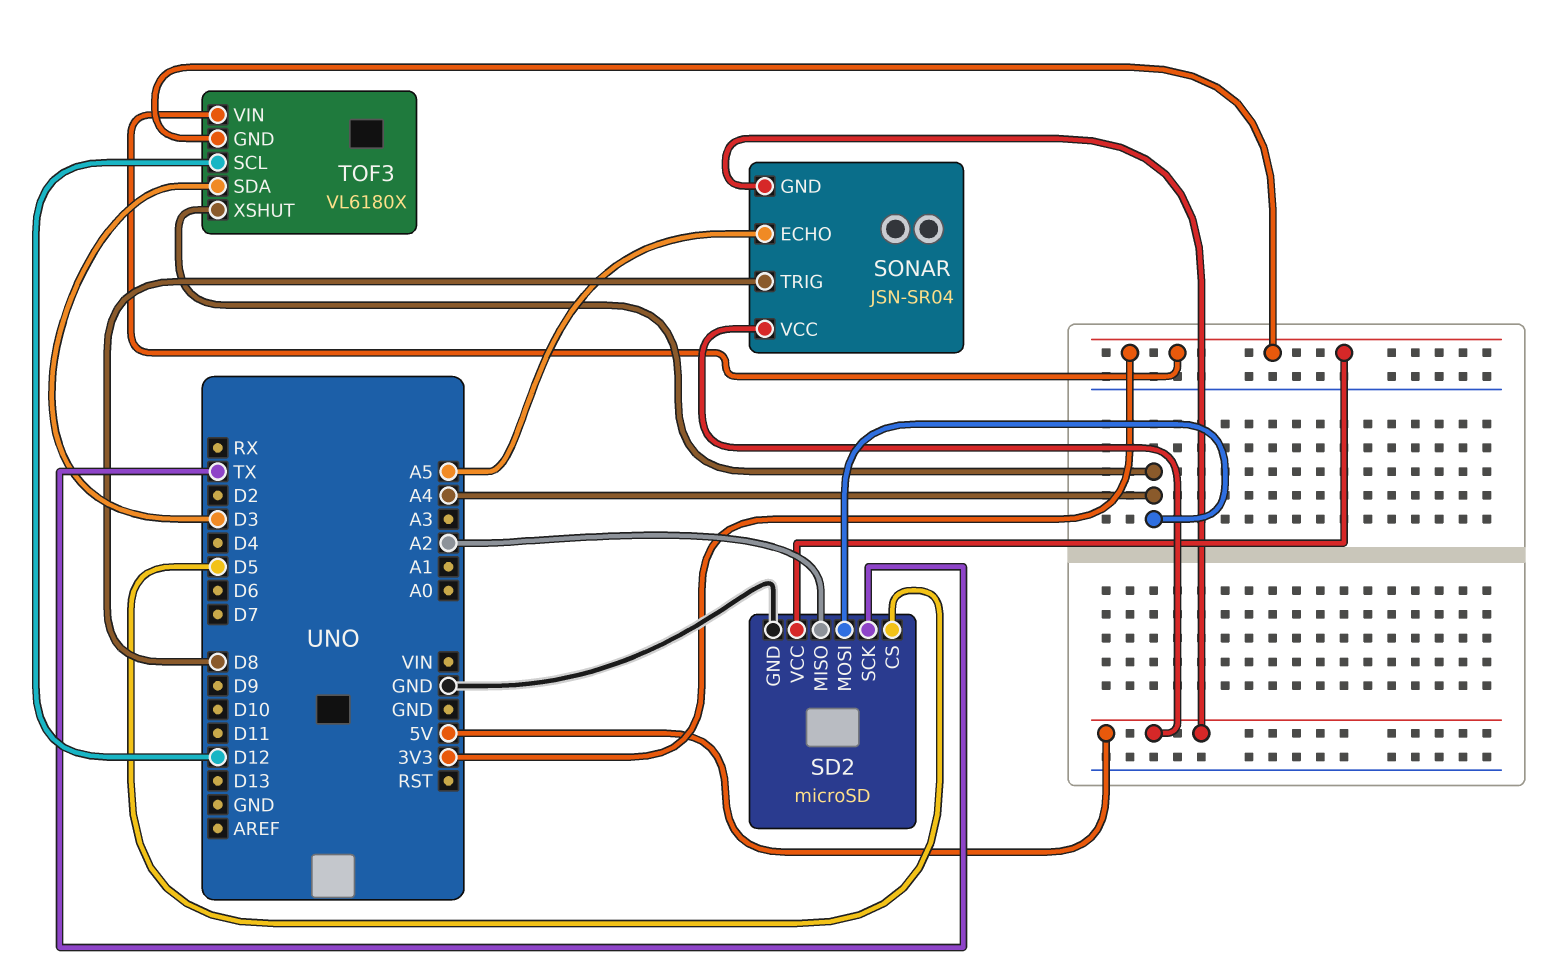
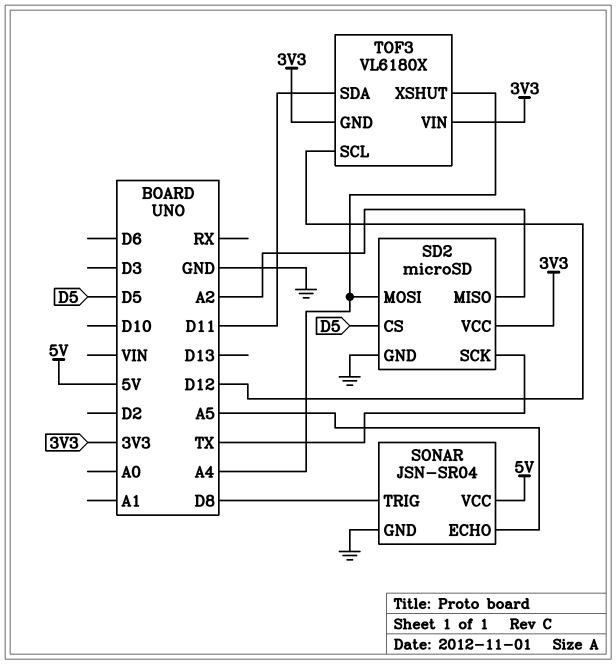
SONAR pin GND: 5V -> GND
TOF3 pin SDA: D3 -> D11

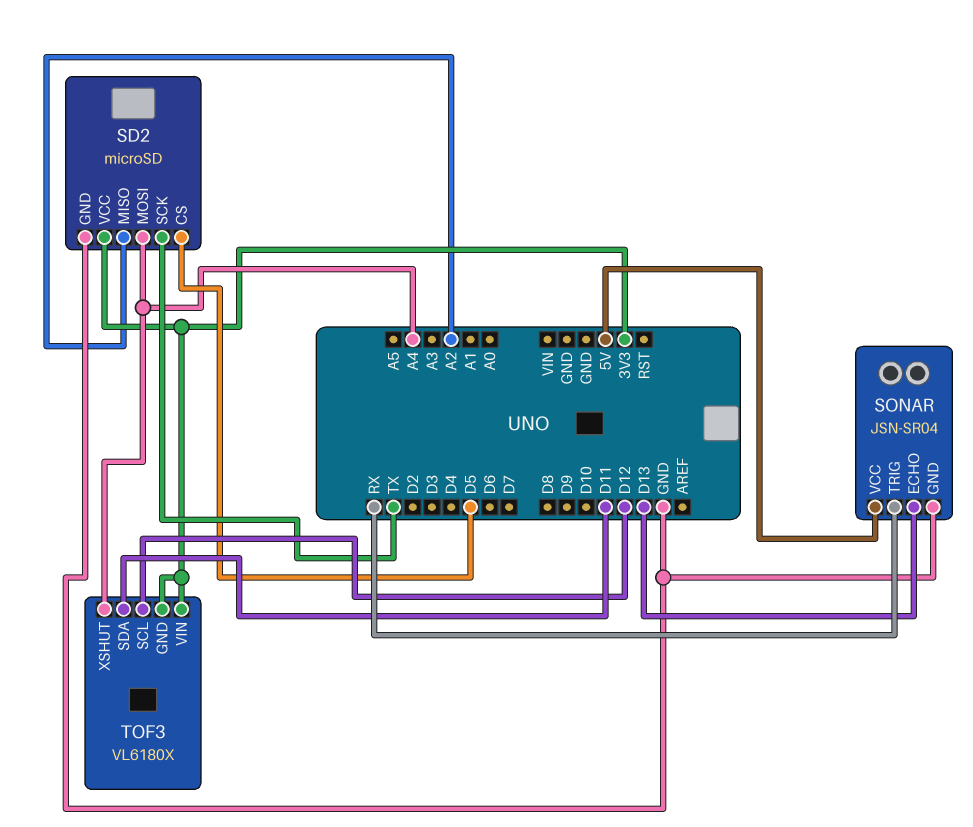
SONAR pin ECHO: A5 -> D13
SONAR pin TRIG: D8 -> RX

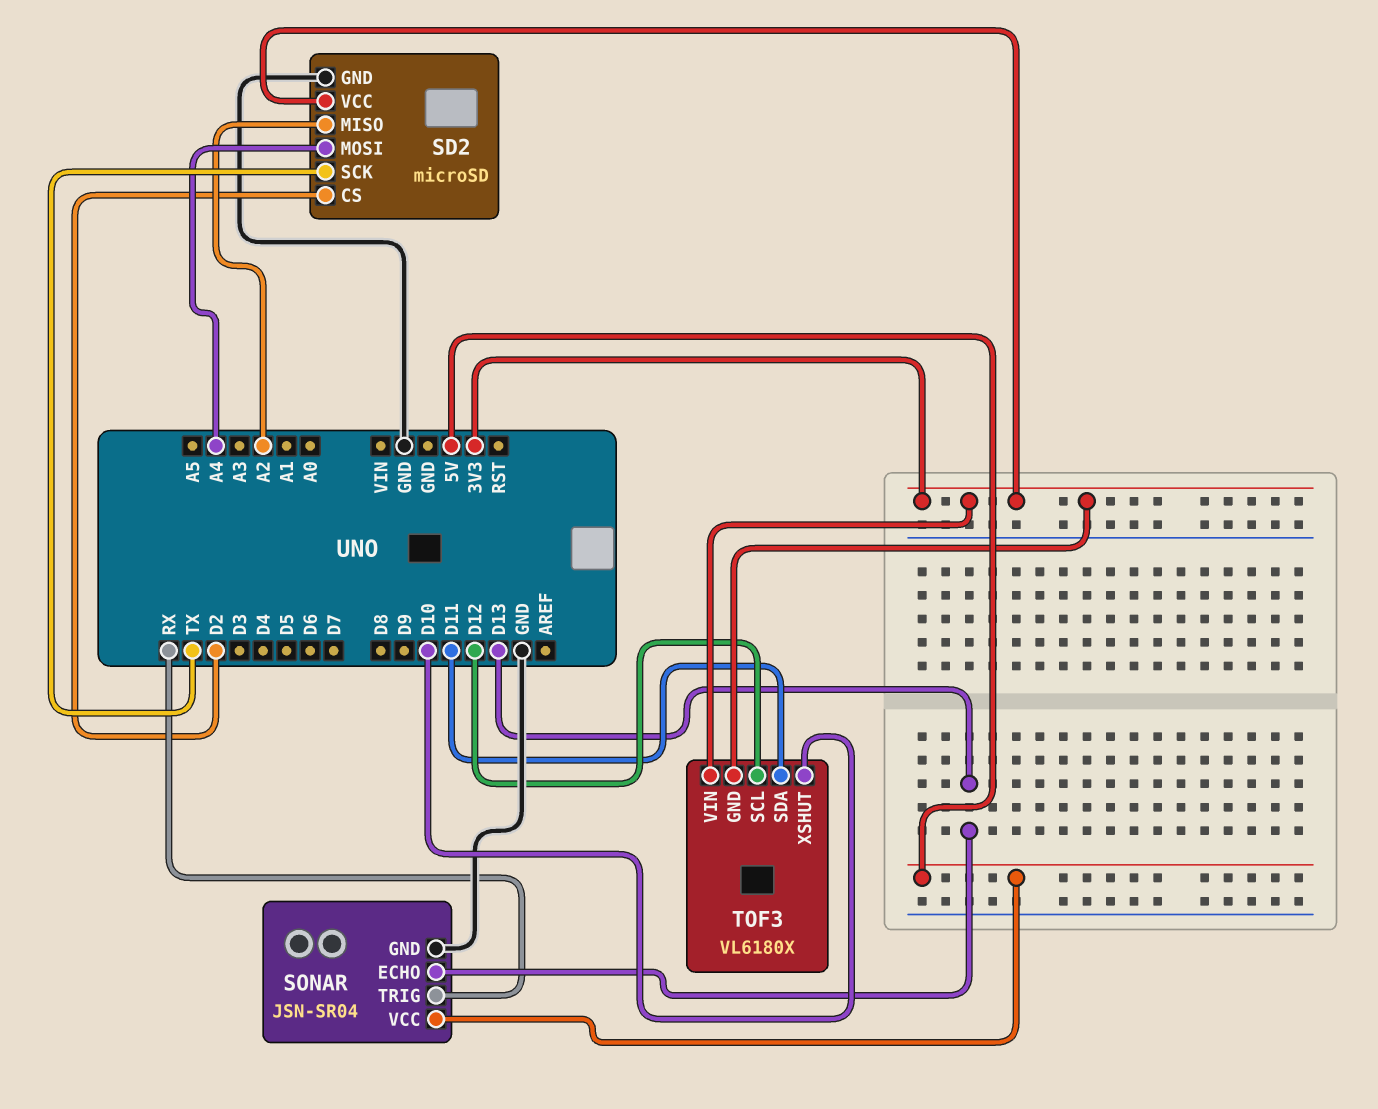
SD2 pin CS: D5 -> D2
TOF3 pin XSHUT: A4 -> D10

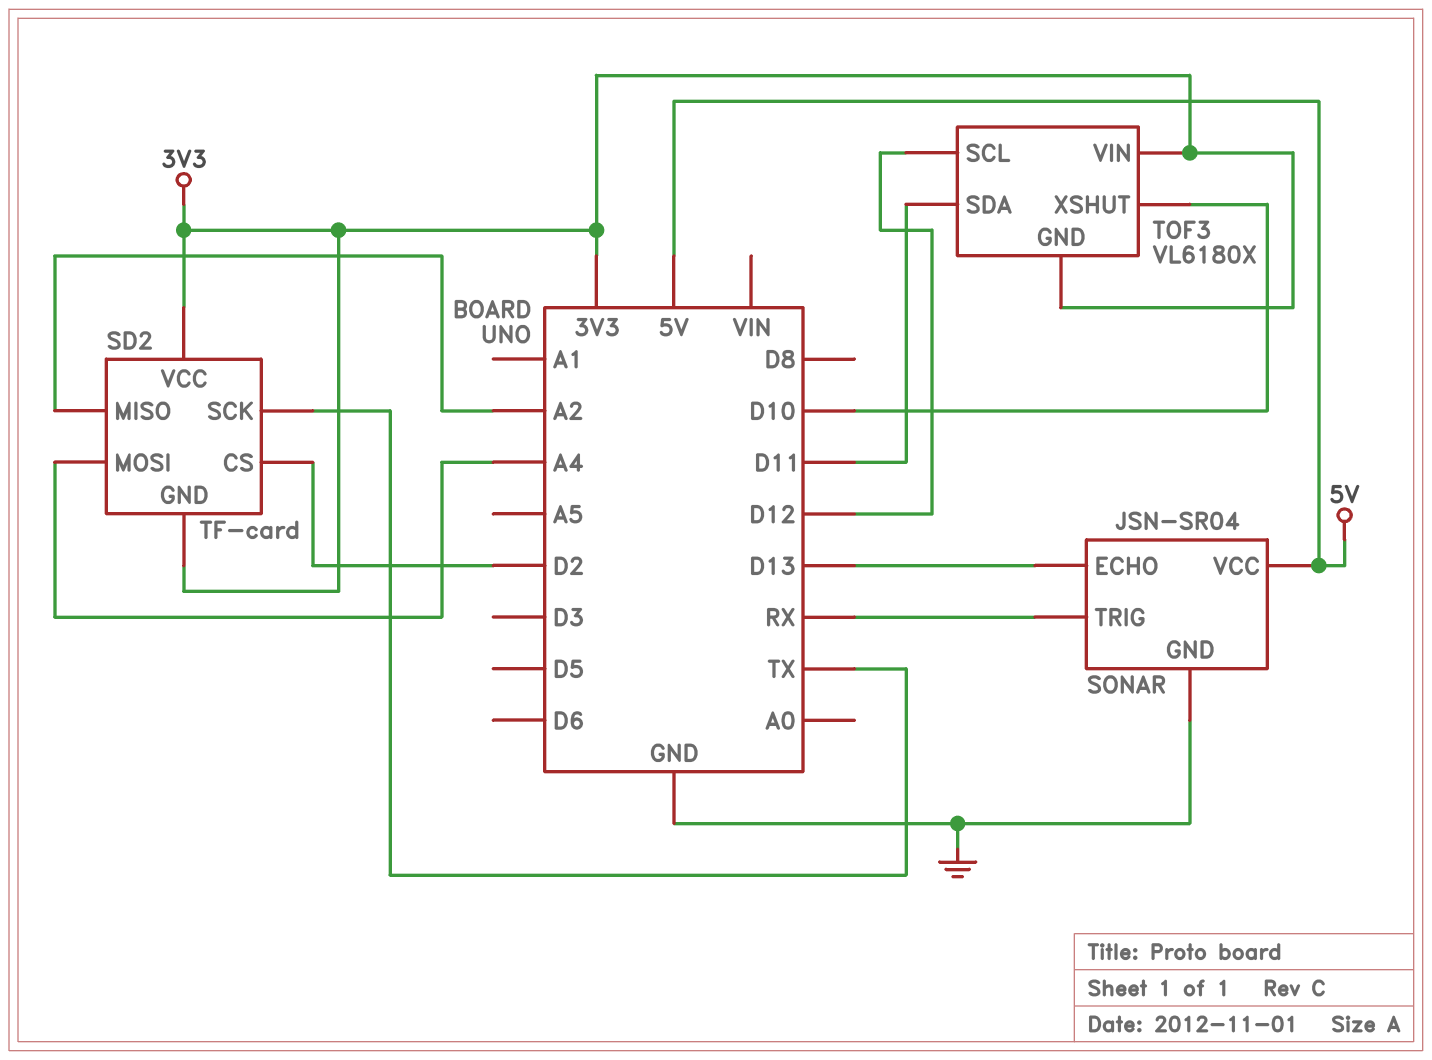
SD2: microSD -> TF-card
SD2 pin GND: GND -> 3V3

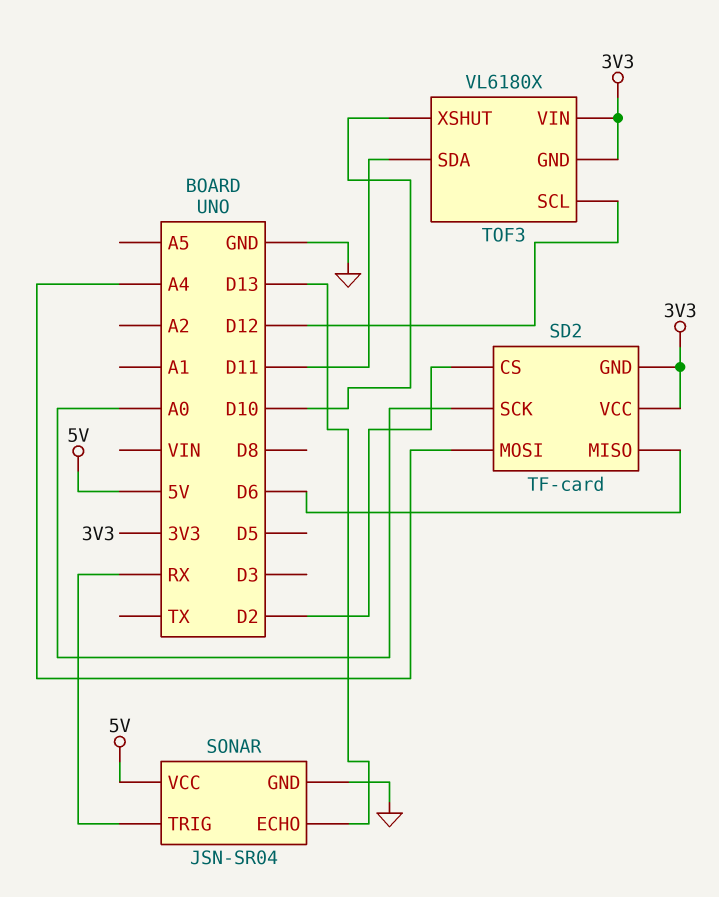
SD2 pin MISO: A2 -> D6
SD2 pin SCK: TX -> A0

